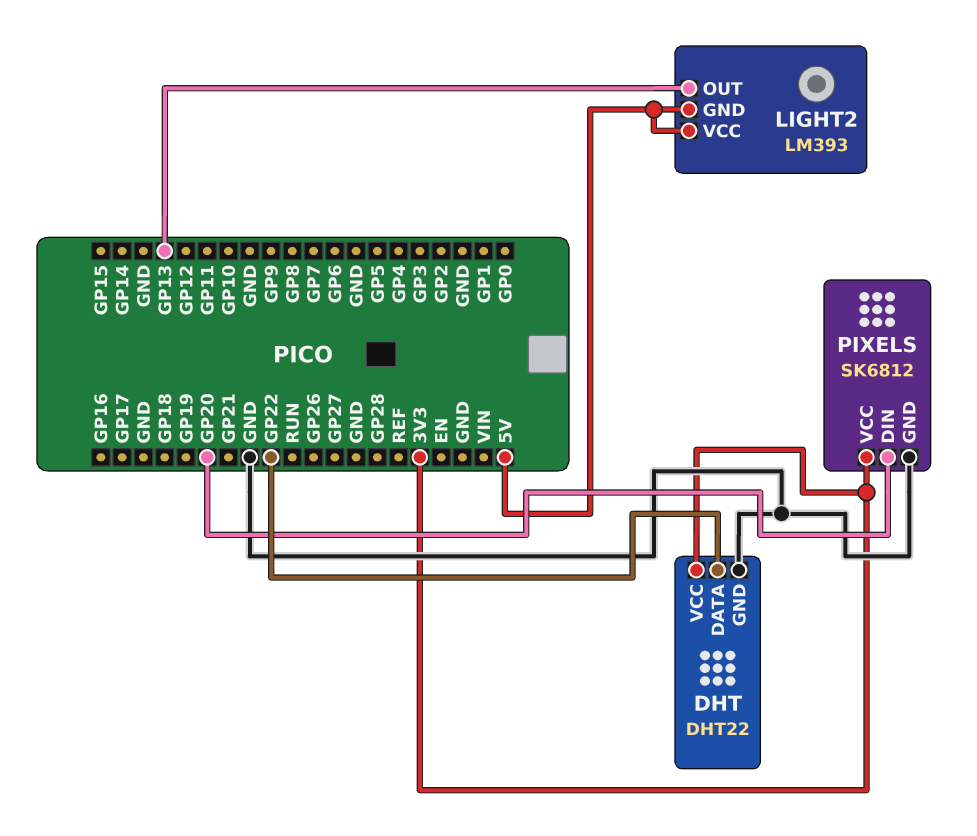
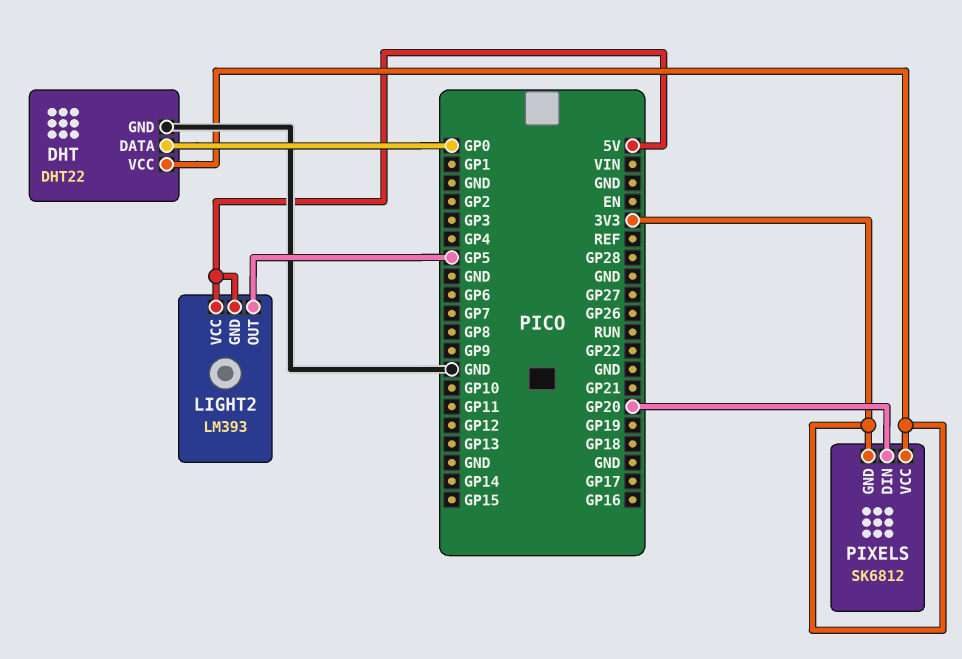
DHT pin DATA: GP22 -> GP0
LIGHT2 pin OUT: GP13 -> GP5
PIXELS pin GND: GND -> 3V3

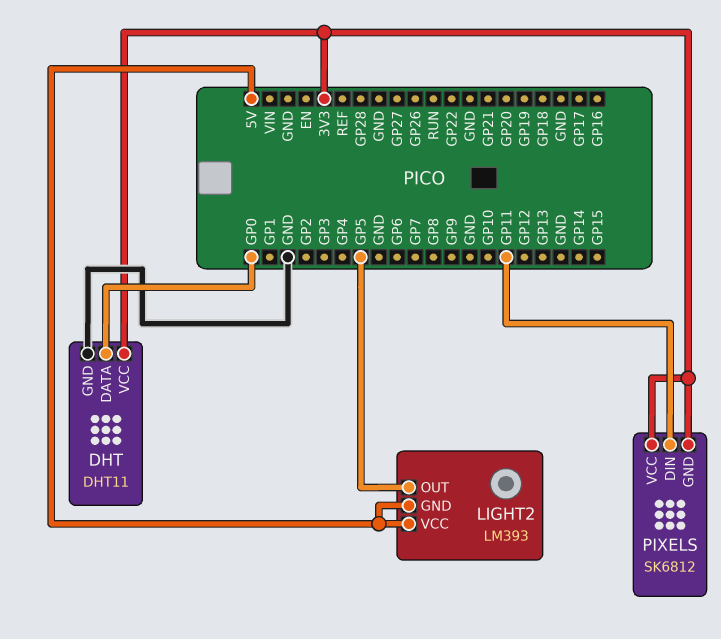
DHT: DHT22 -> DHT11
PIXELS pin DIN: GP20 -> GP11

